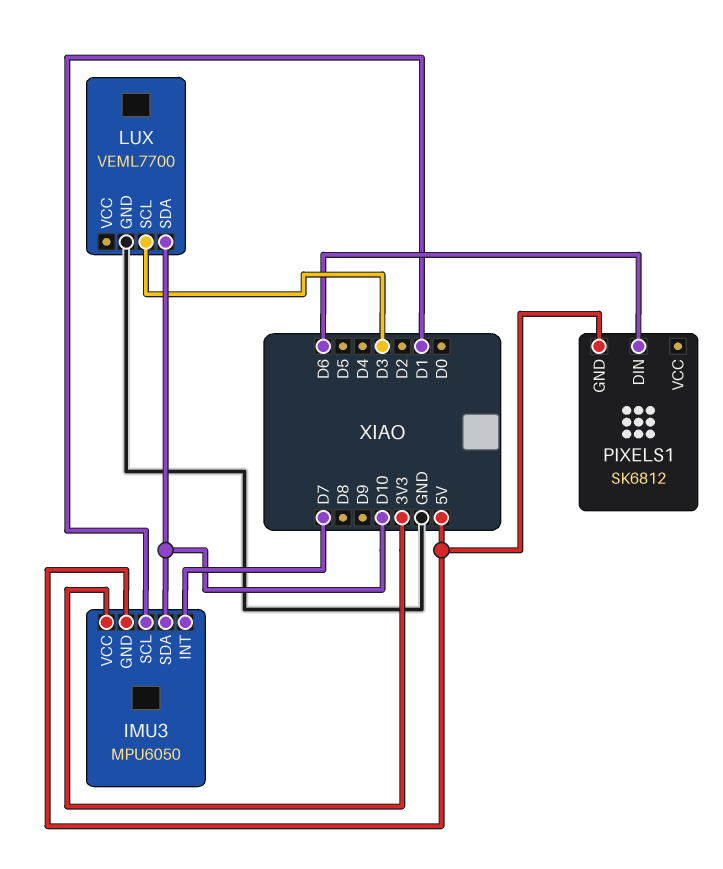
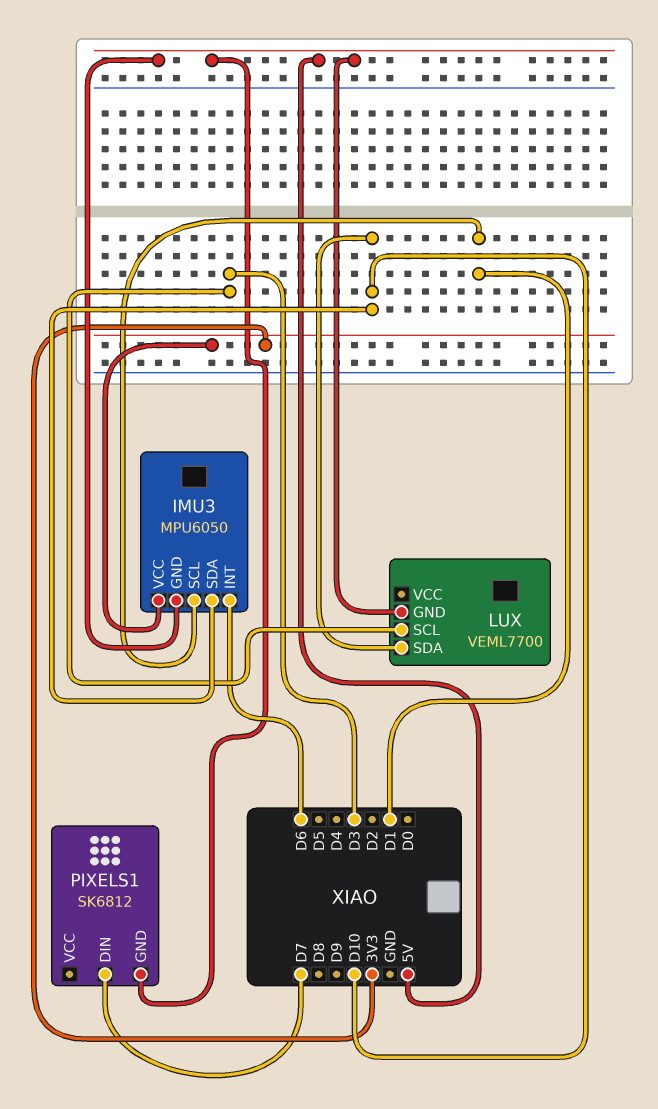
IMU3 pin INT: D7 -> D6
LUX pin GND: GND -> 5V
PIXELS1 pin DIN: D6 -> D7

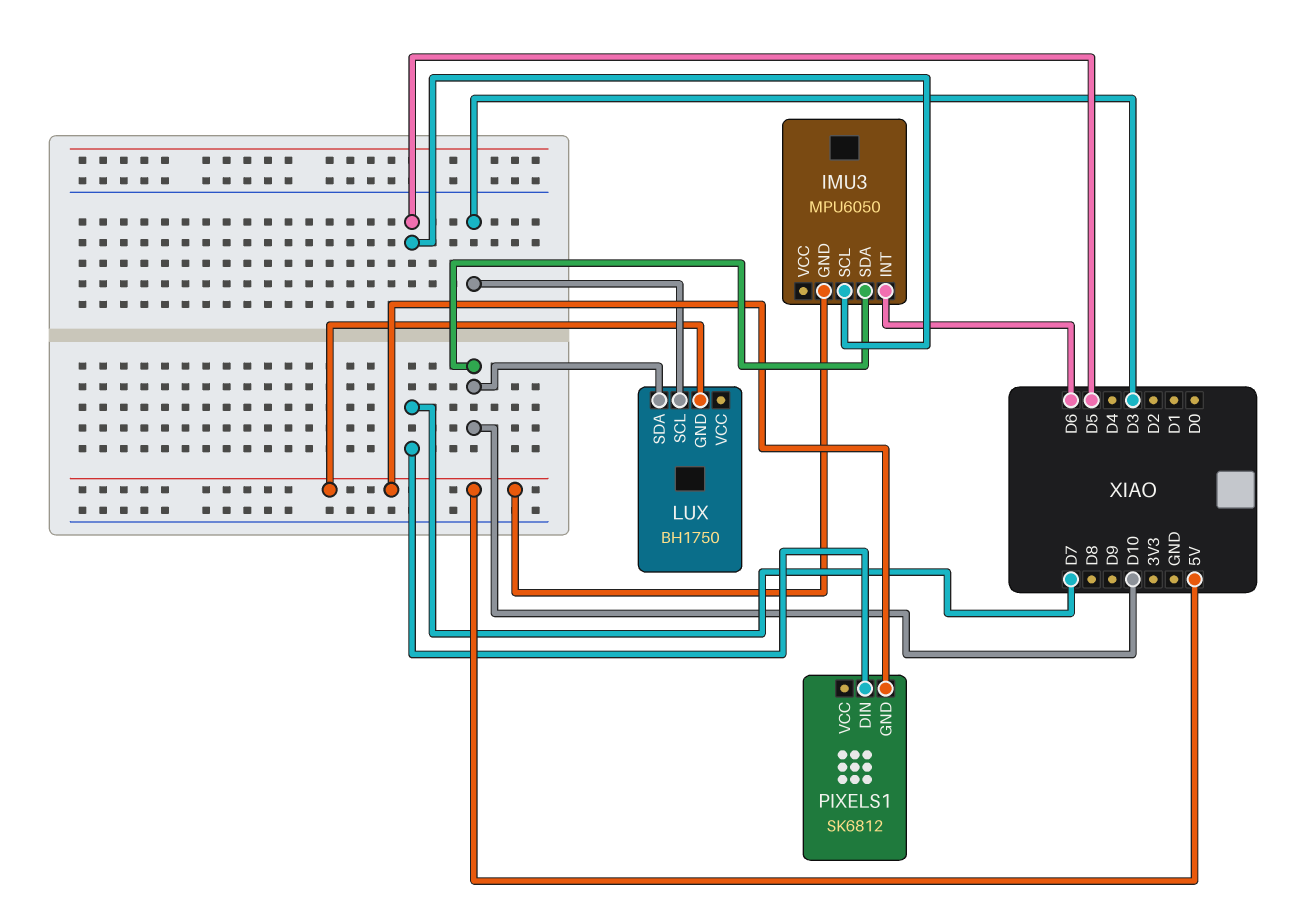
IMU3 pin SCL: D1 -> D5
IMU3 pin VCC: 3V3 -> none
LUX: VEML7700 -> BH1750

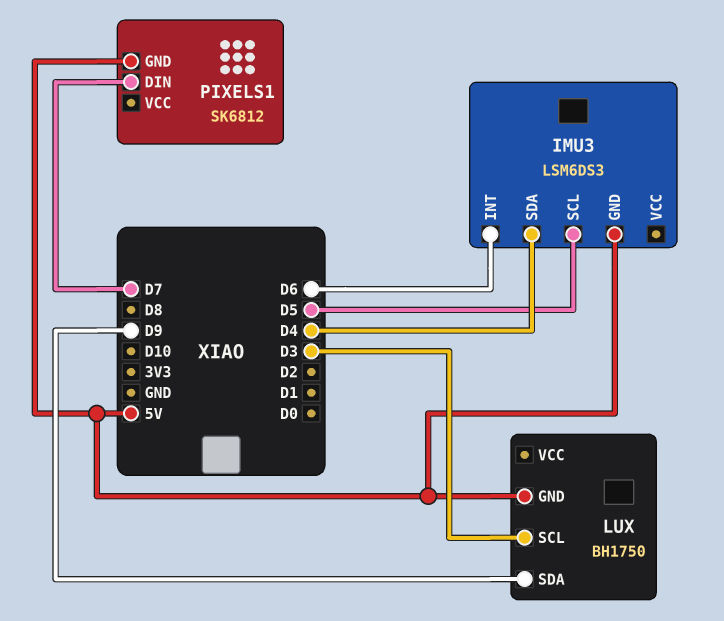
IMU3: MPU6050 -> LSM6DS3
IMU3 pin SDA: D10 -> D4
LUX pin SDA: D10 -> D9

